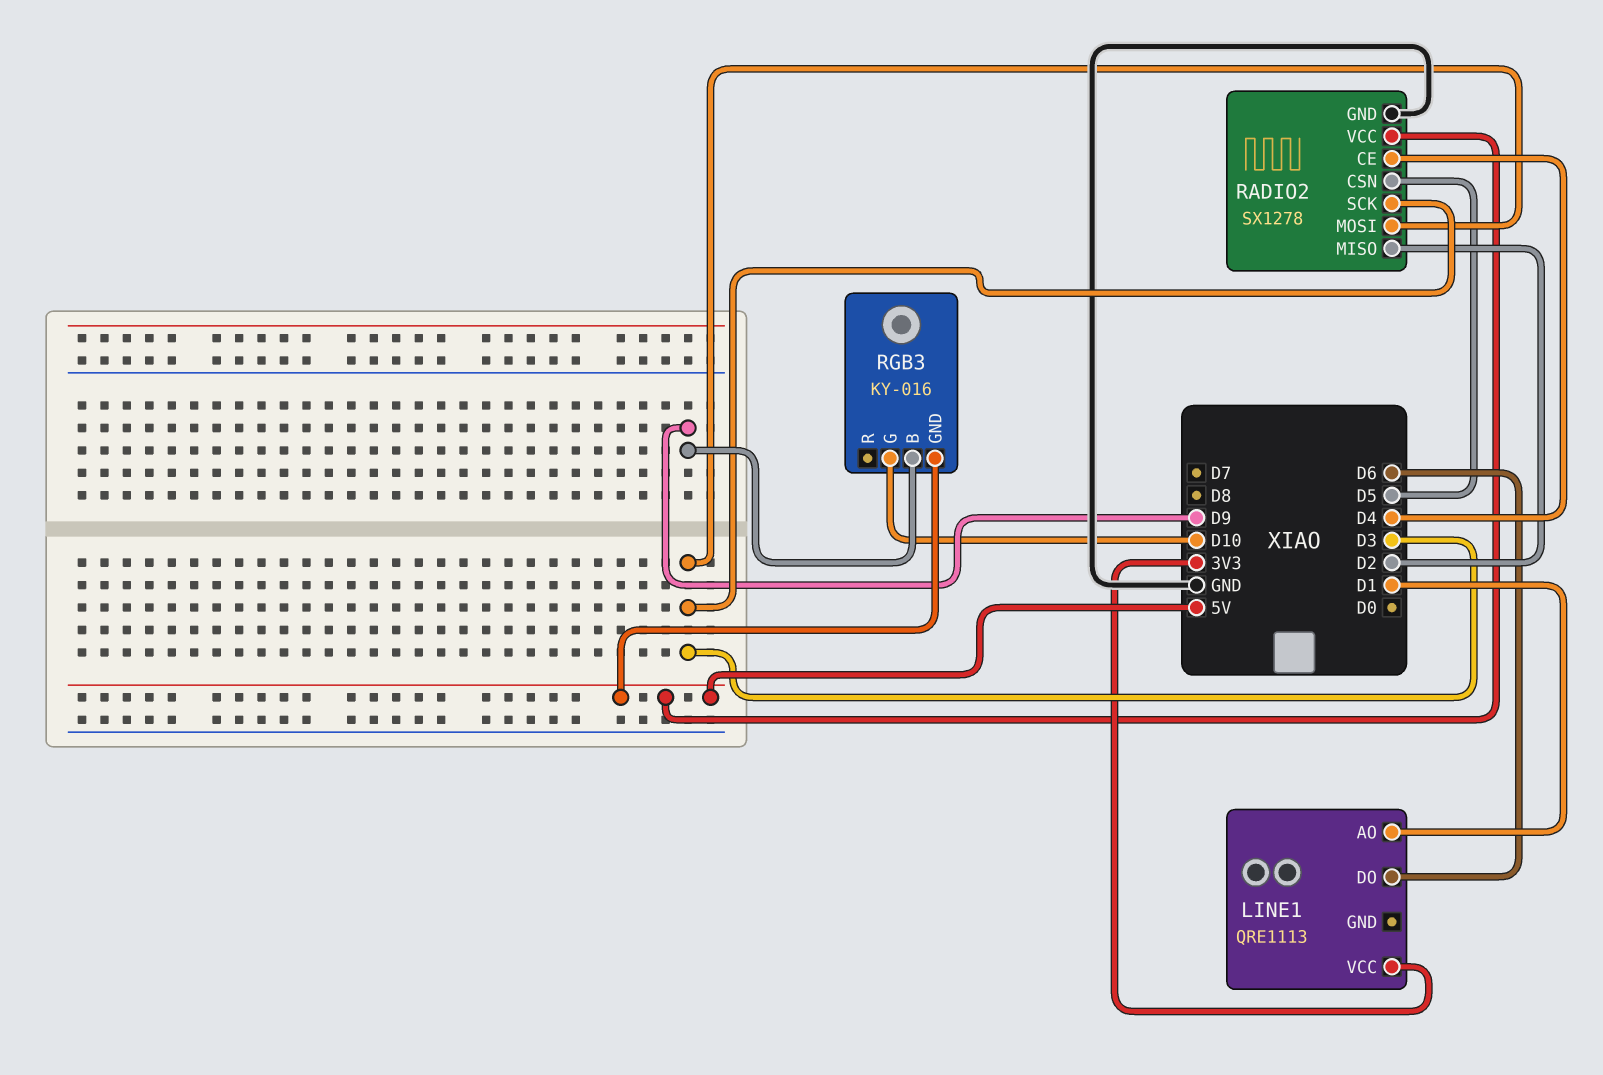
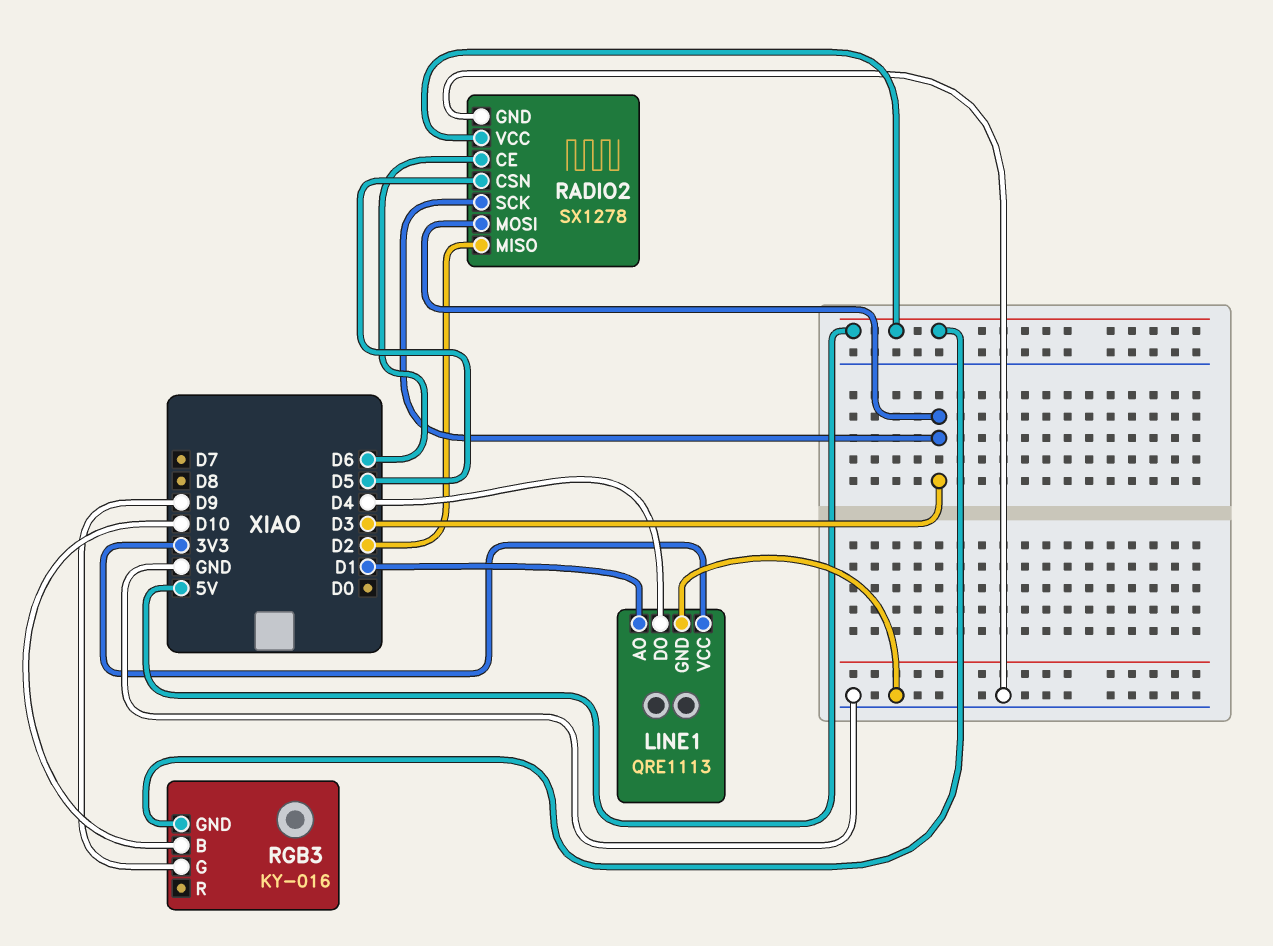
LINE1 pin DO: D6 -> D4
LINE1 pin GND: none -> GND
RADIO2 pin CE: D4 -> D6
RGB3 pin B: D9 -> D10
RGB3 pin G: D10 -> D9

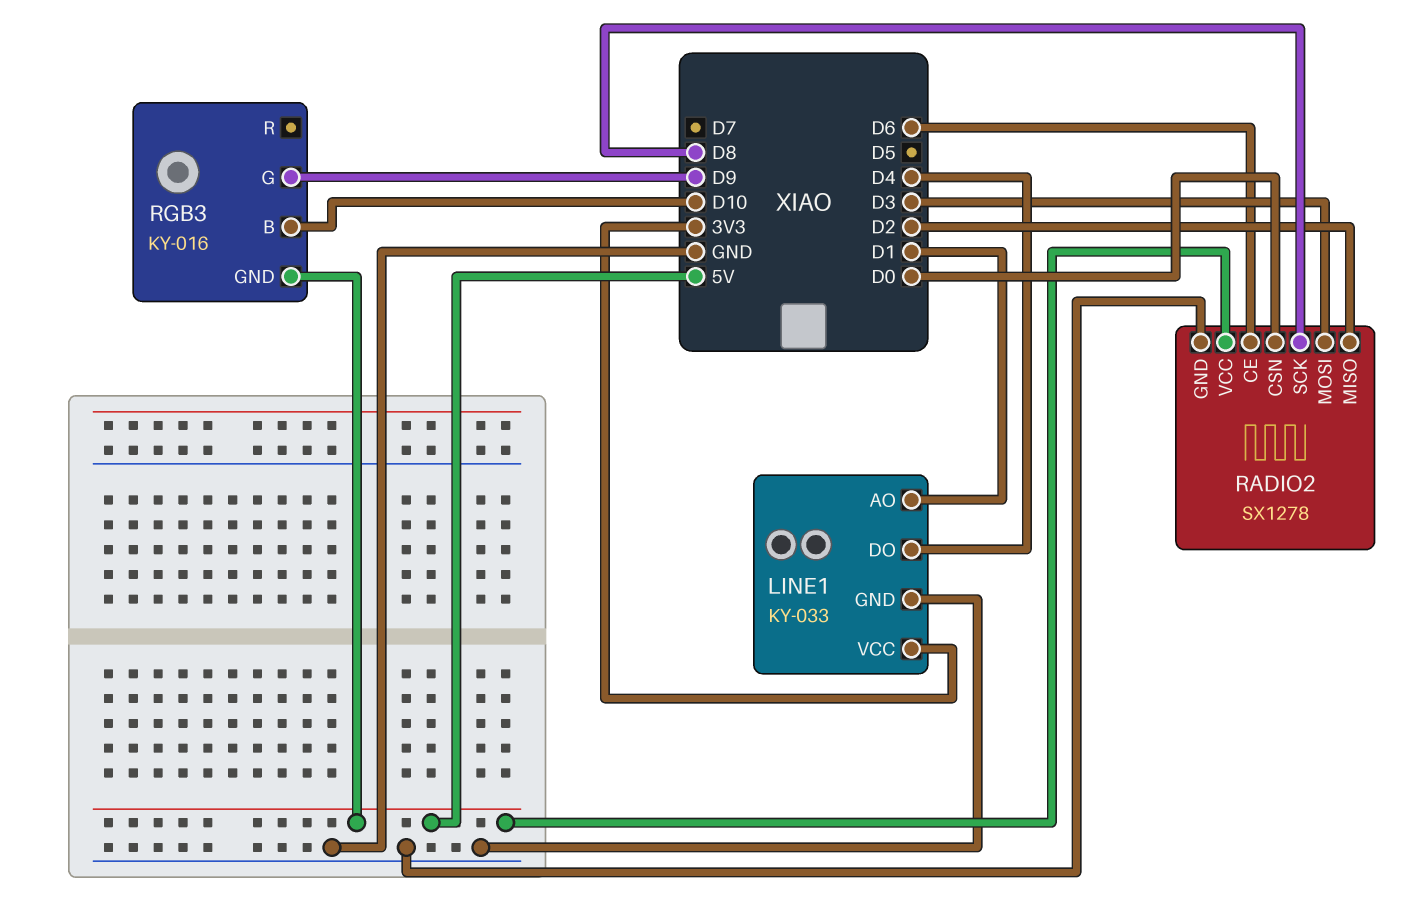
LINE1: QRE1113 -> KY-033
RADIO2 pin CSN: D5 -> D0
RADIO2 pin SCK: D3 -> D8

